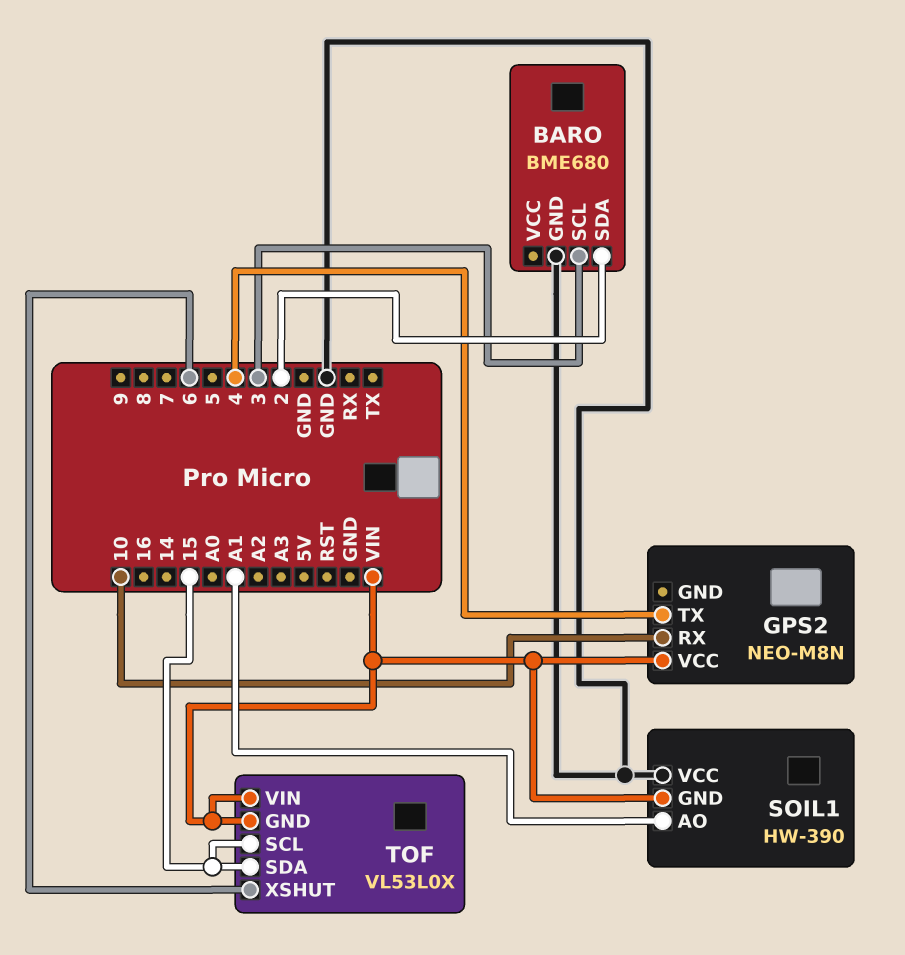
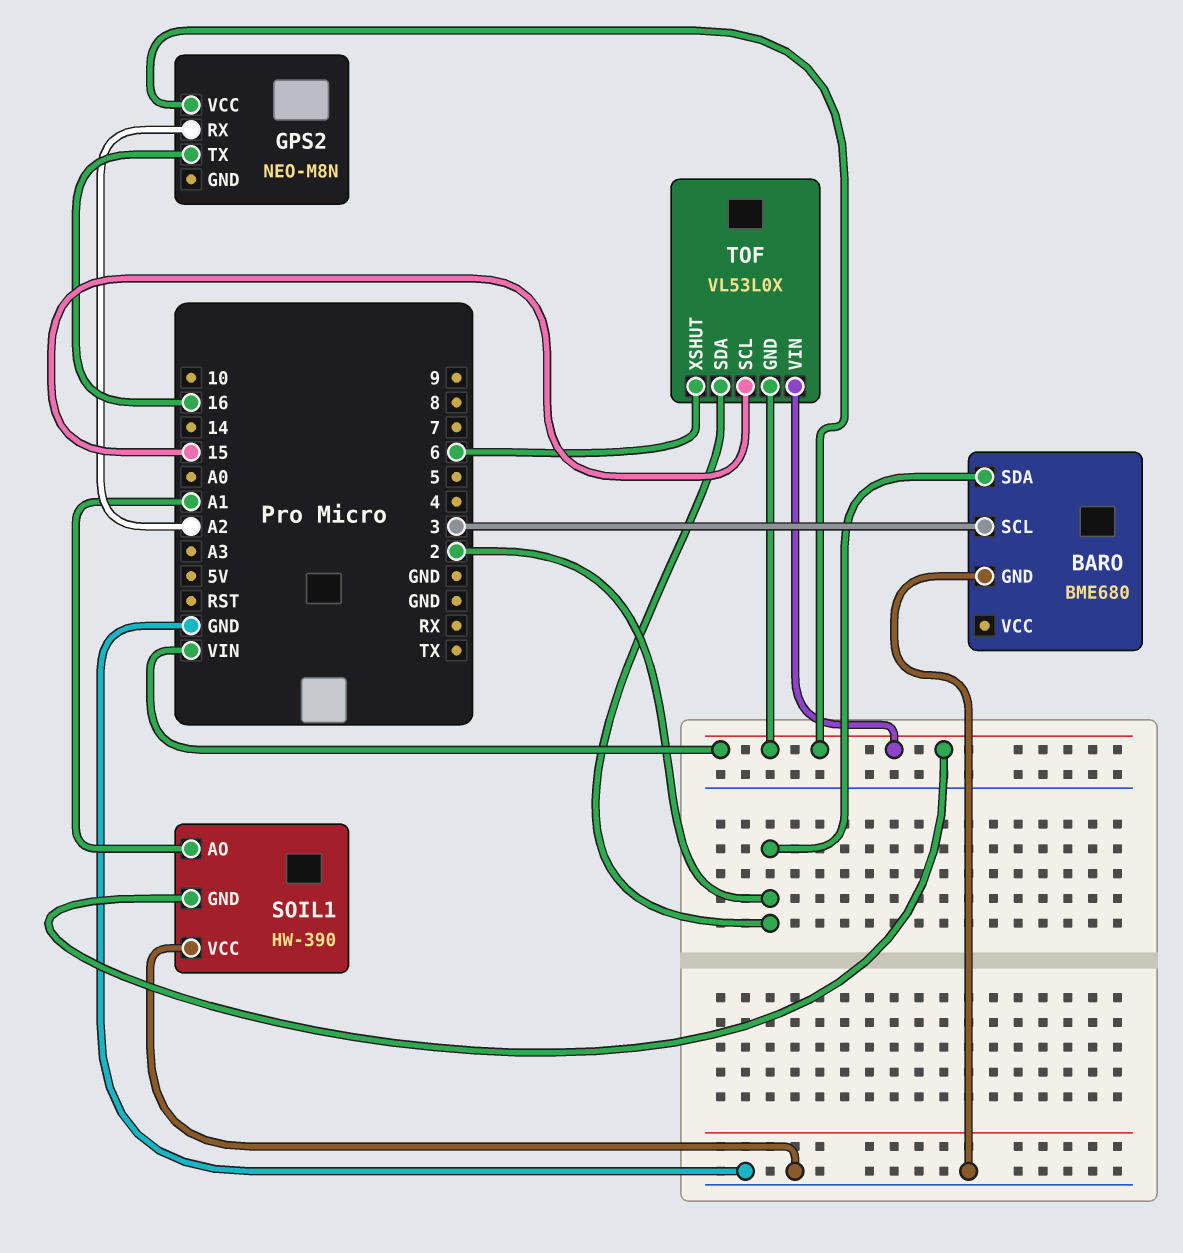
GPS2 pin RX: 10 -> A2
GPS2 pin TX: 4 -> 16
TOF pin SDA: 15 -> 2

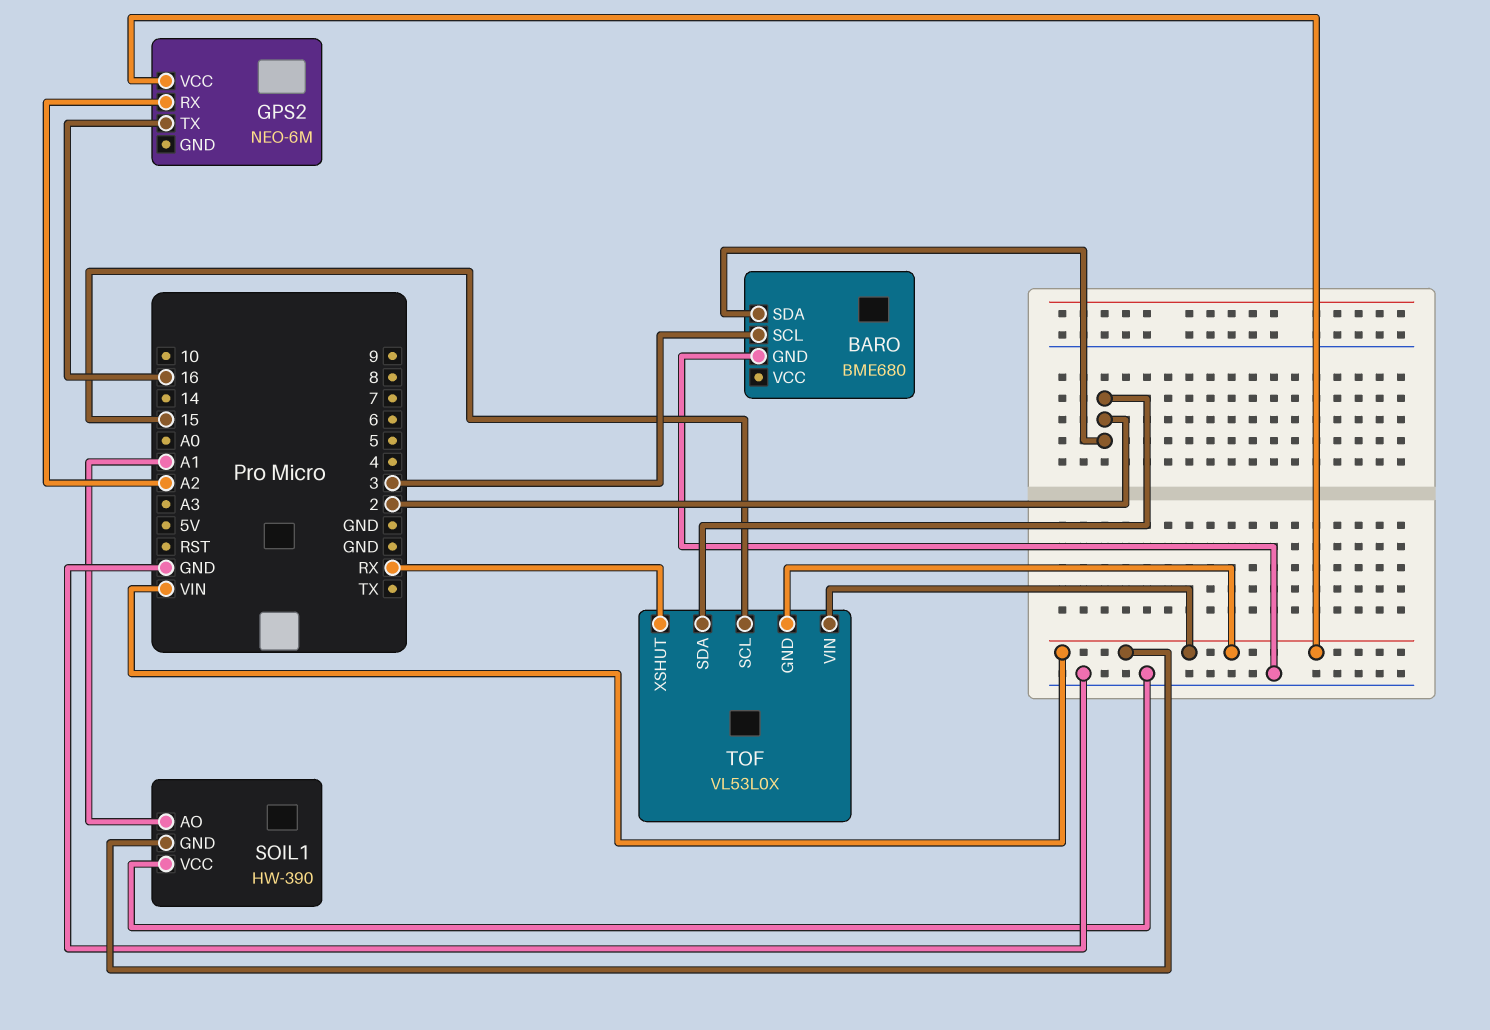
GPS2: NEO-M8N -> NEO-6M
TOF pin XSHUT: 6 -> RX

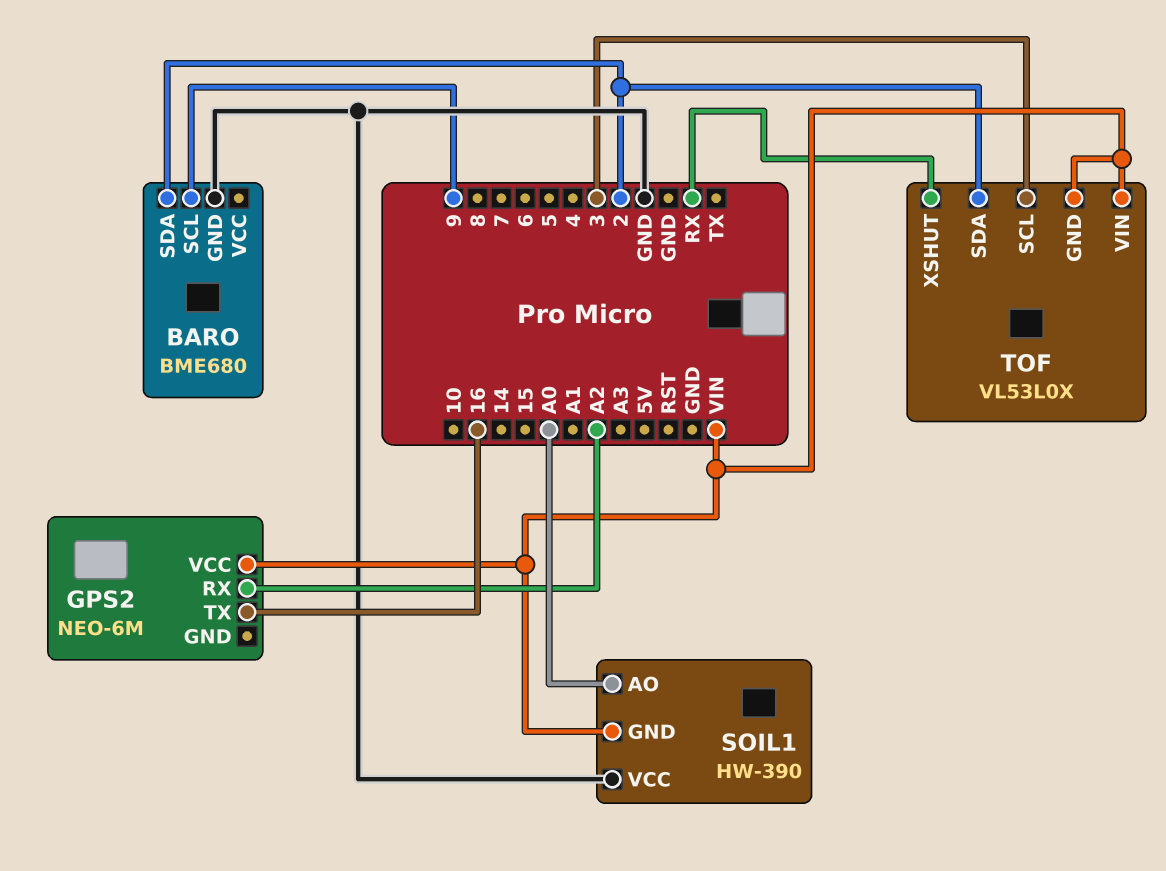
BARO pin SCL: 3 -> 9
SOIL1 pin AO: A1 -> A0
TOF pin SCL: 15 -> 3

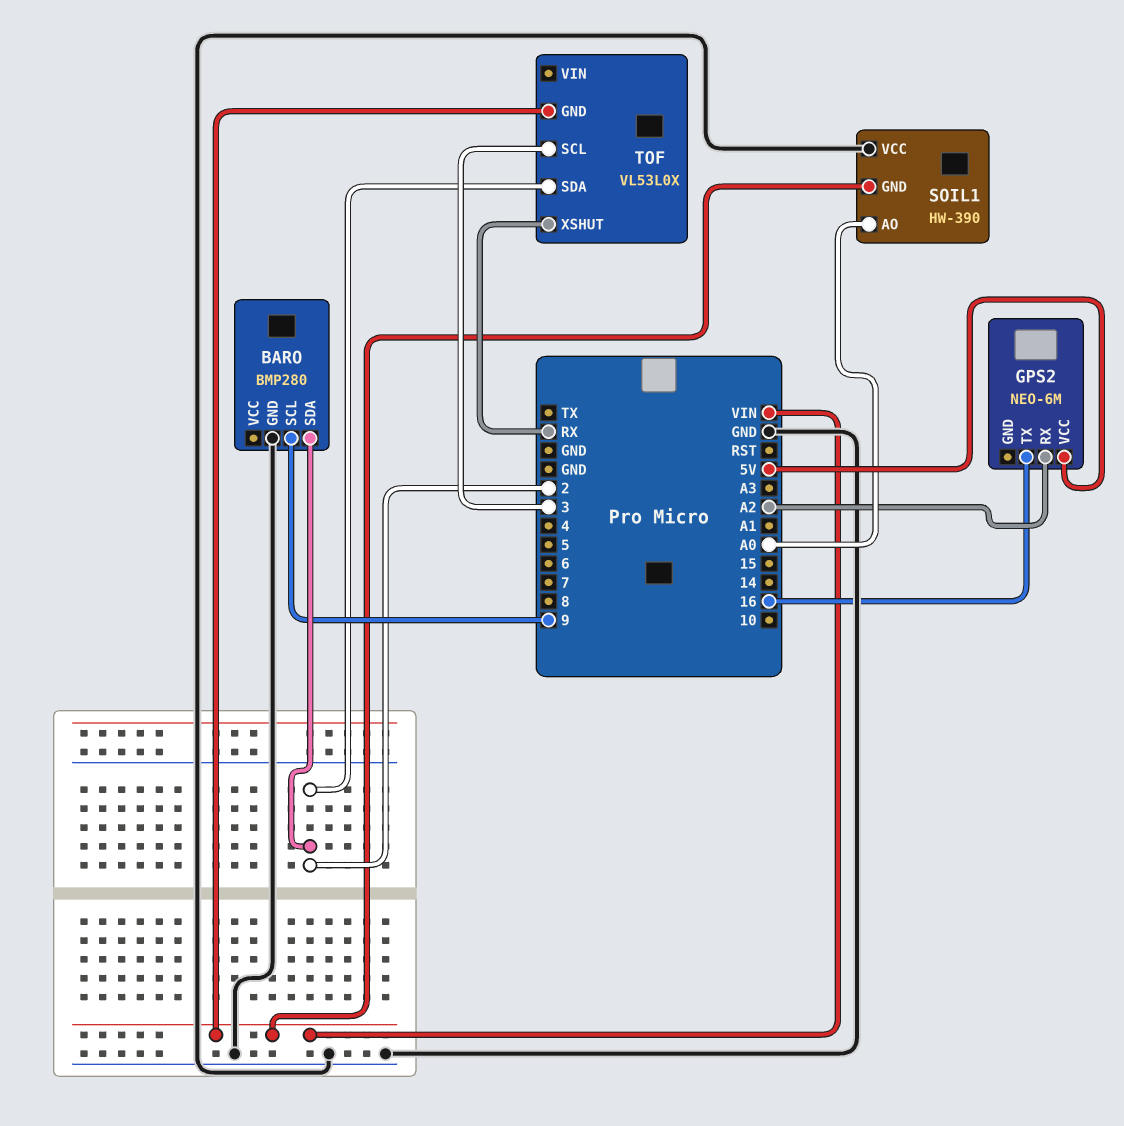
BARO: BME680 -> BMP280
GPS2 pin VCC: VIN -> 5V
TOF pin VIN: VIN -> none

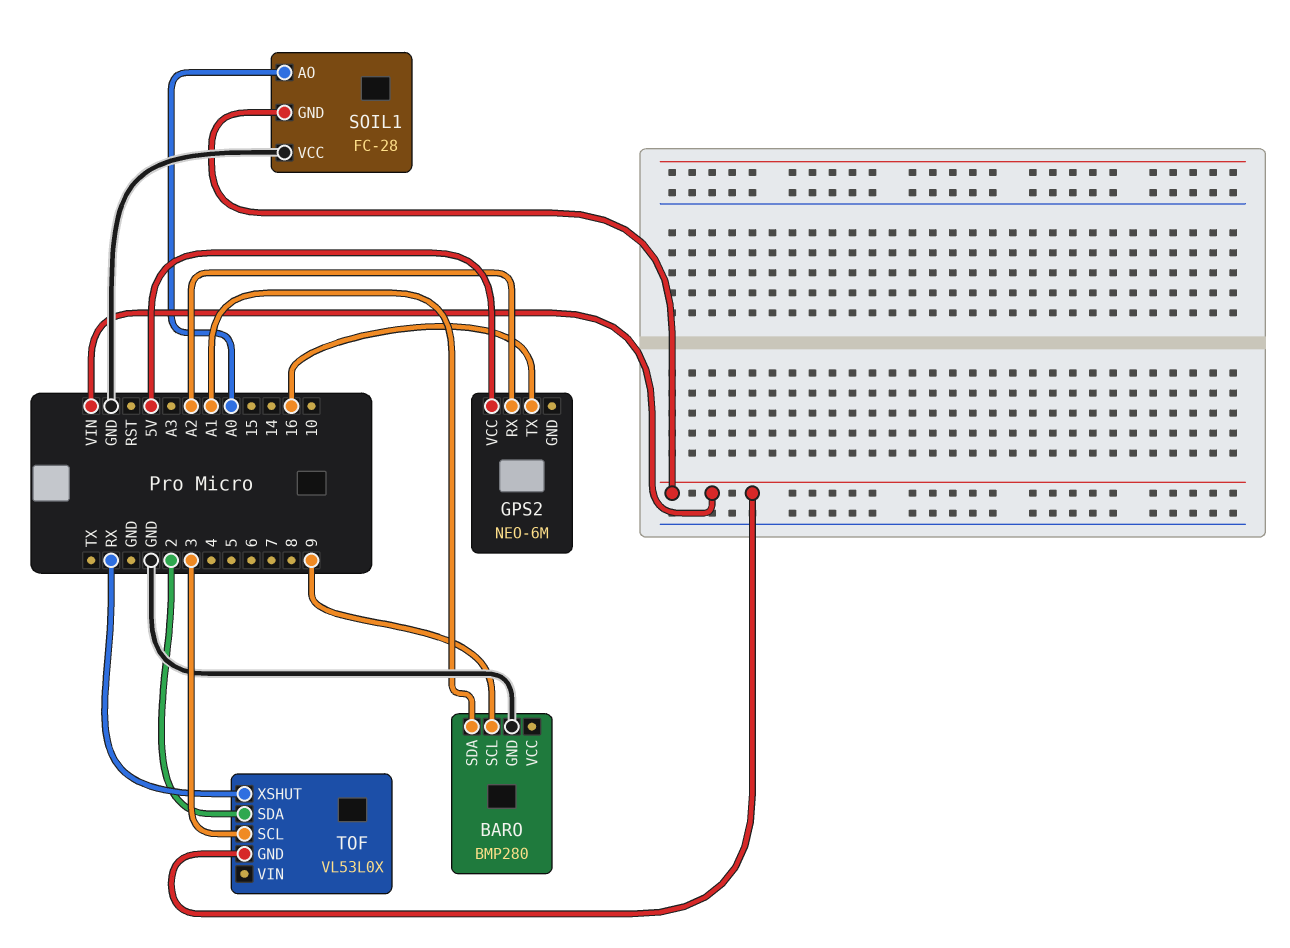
BARO pin SDA: 2 -> A1
SOIL1: HW-390 -> FC-28

